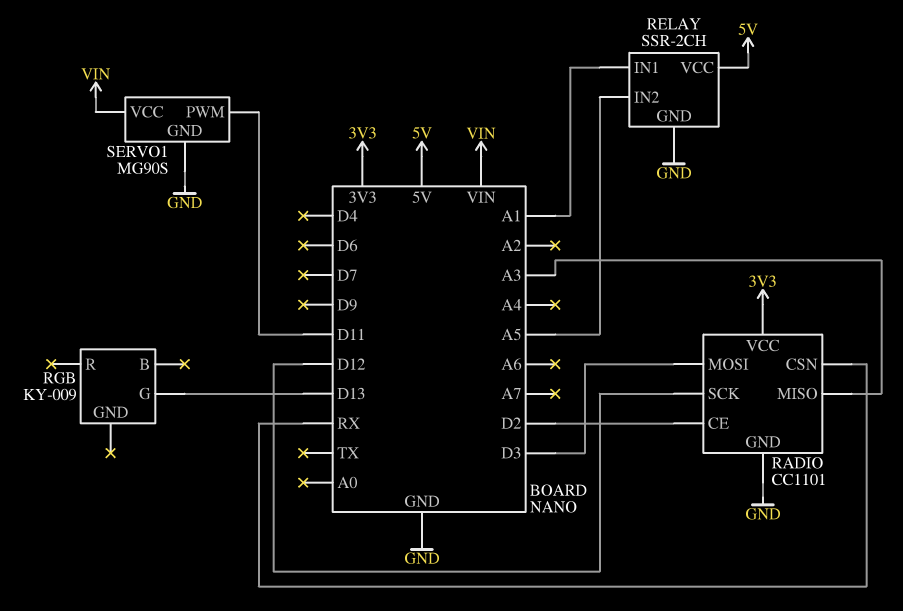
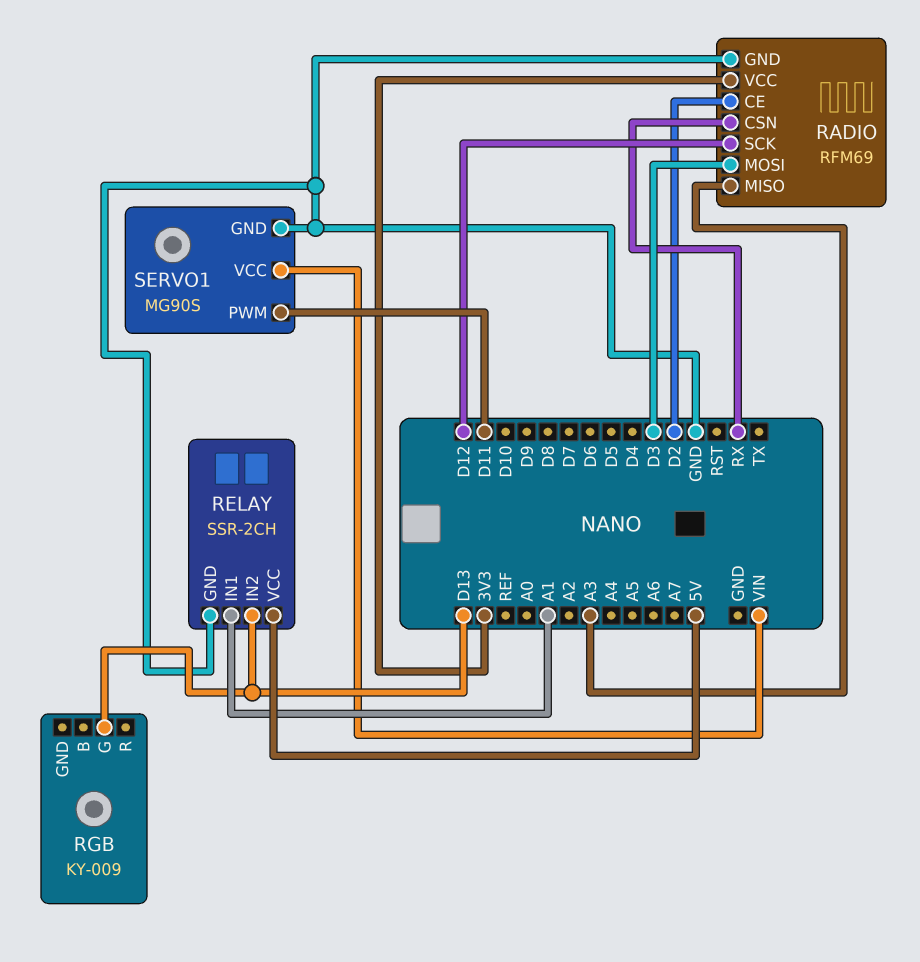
RADIO: CC1101 -> RFM69
RELAY pin IN2: A5 -> D13

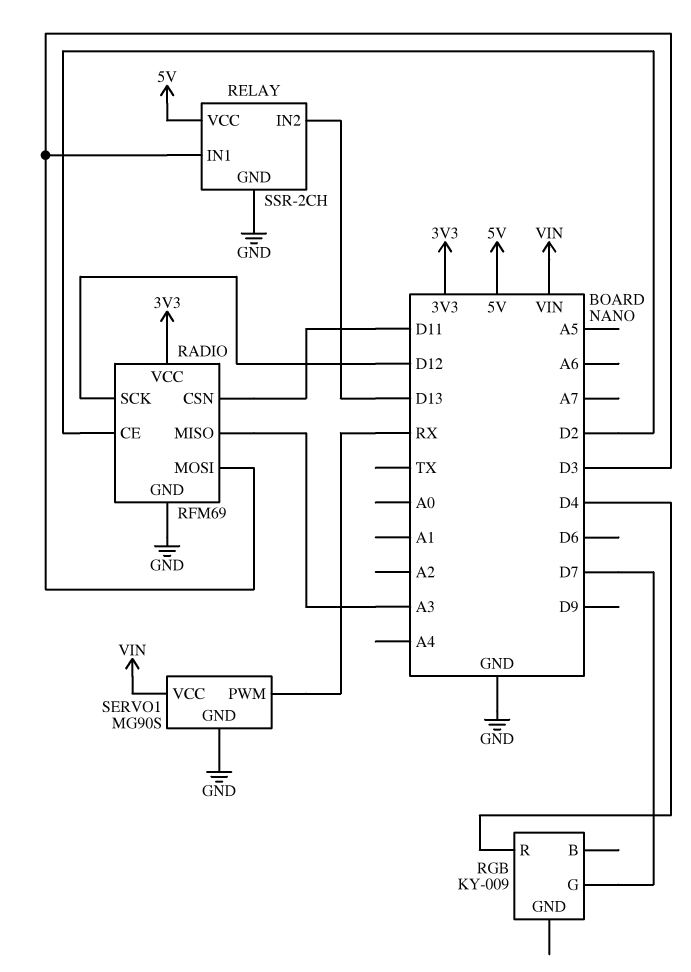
RADIO pin CSN: RX -> D11
RELAY pin IN1: A1 -> D3
RGB pin G: D13 -> D7
RGB pin R: none -> D4
SERVO1 pin PWM: D11 -> RX

